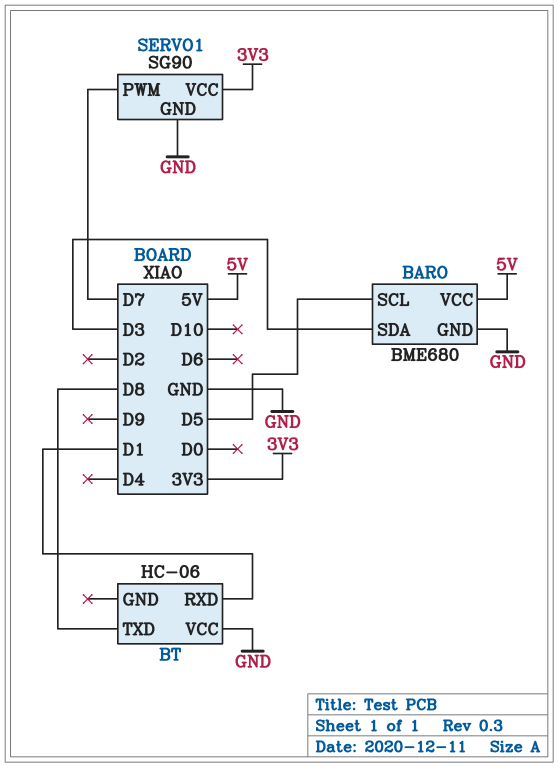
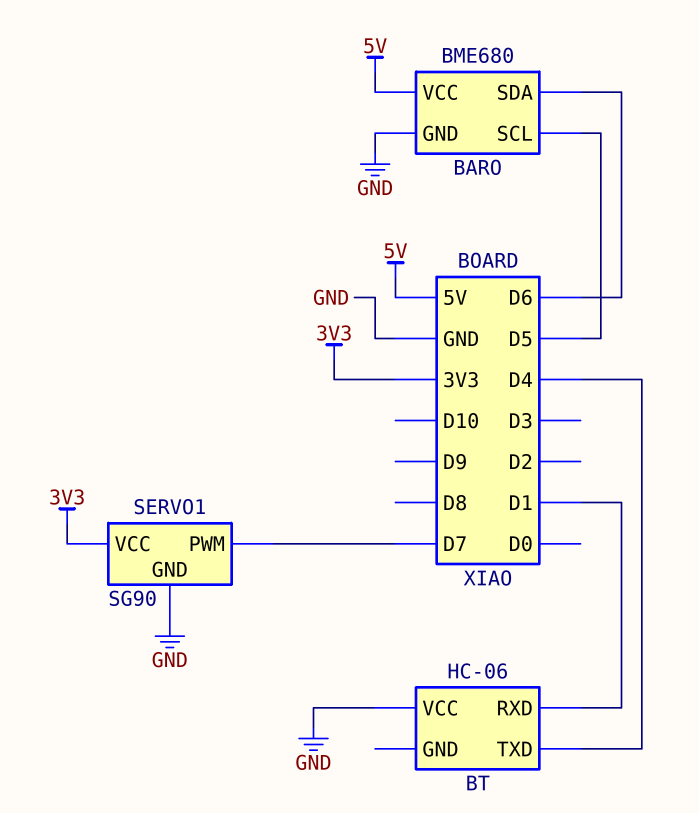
BARO pin SDA: D3 -> D6
BT pin TXD: D8 -> D4

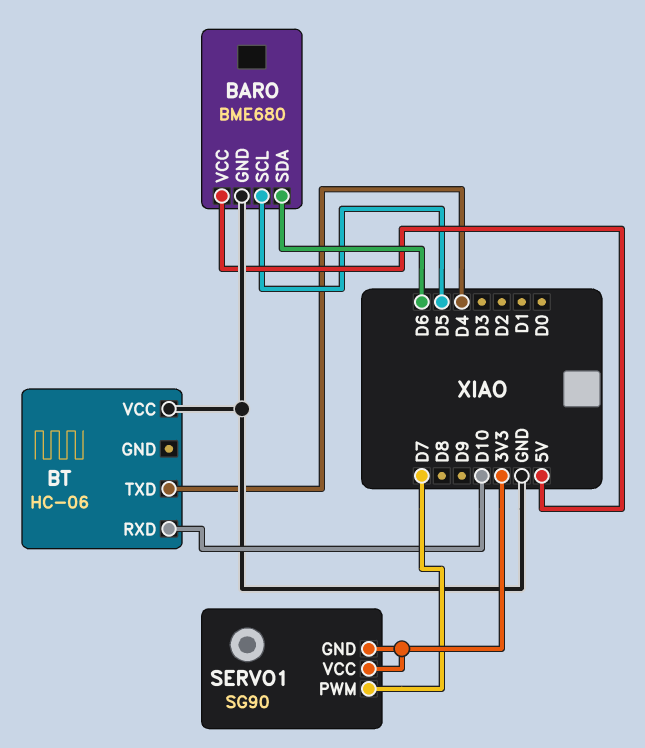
BT pin RXD: D1 -> D10
SERVO1 pin GND: GND -> 3V3

